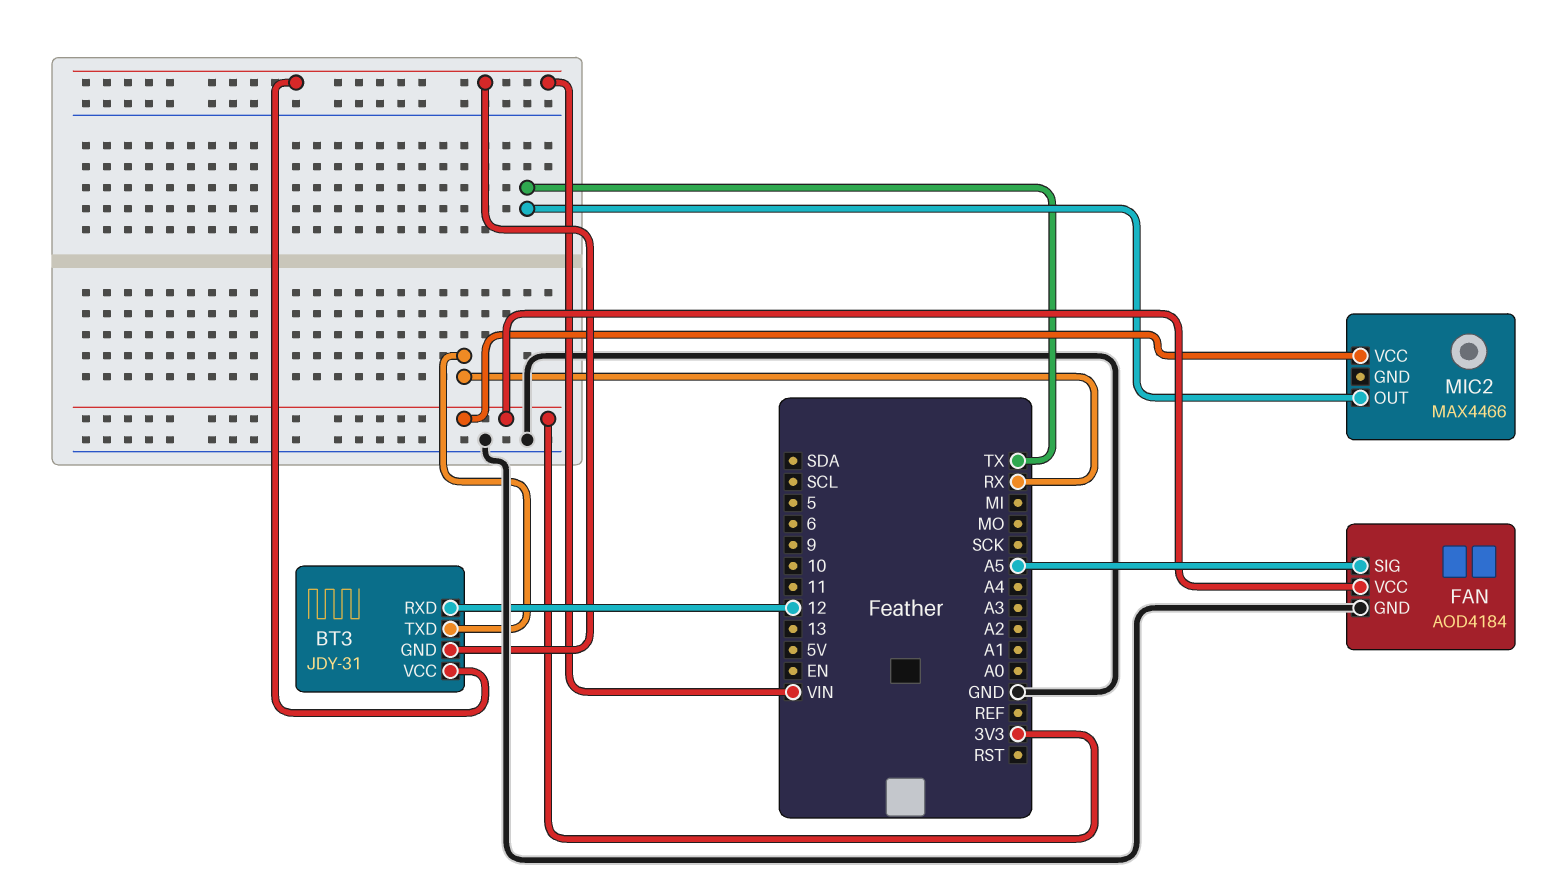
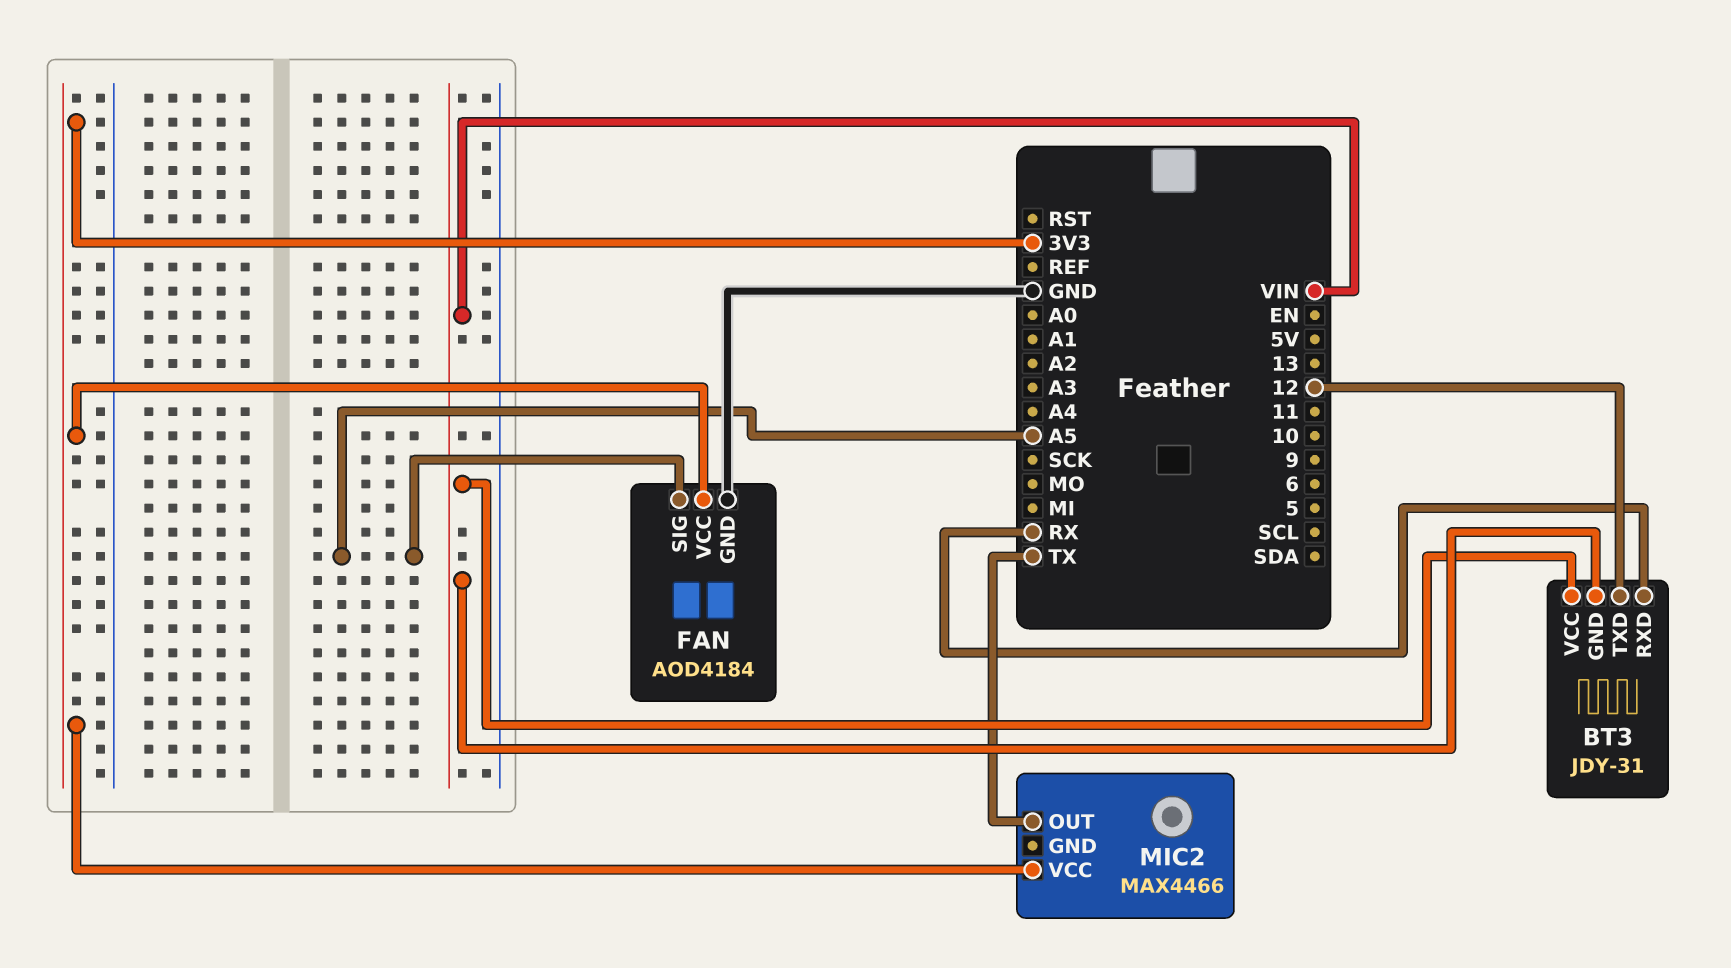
BT3 pin RXD: 12 -> RX
BT3 pin TXD: RX -> 12

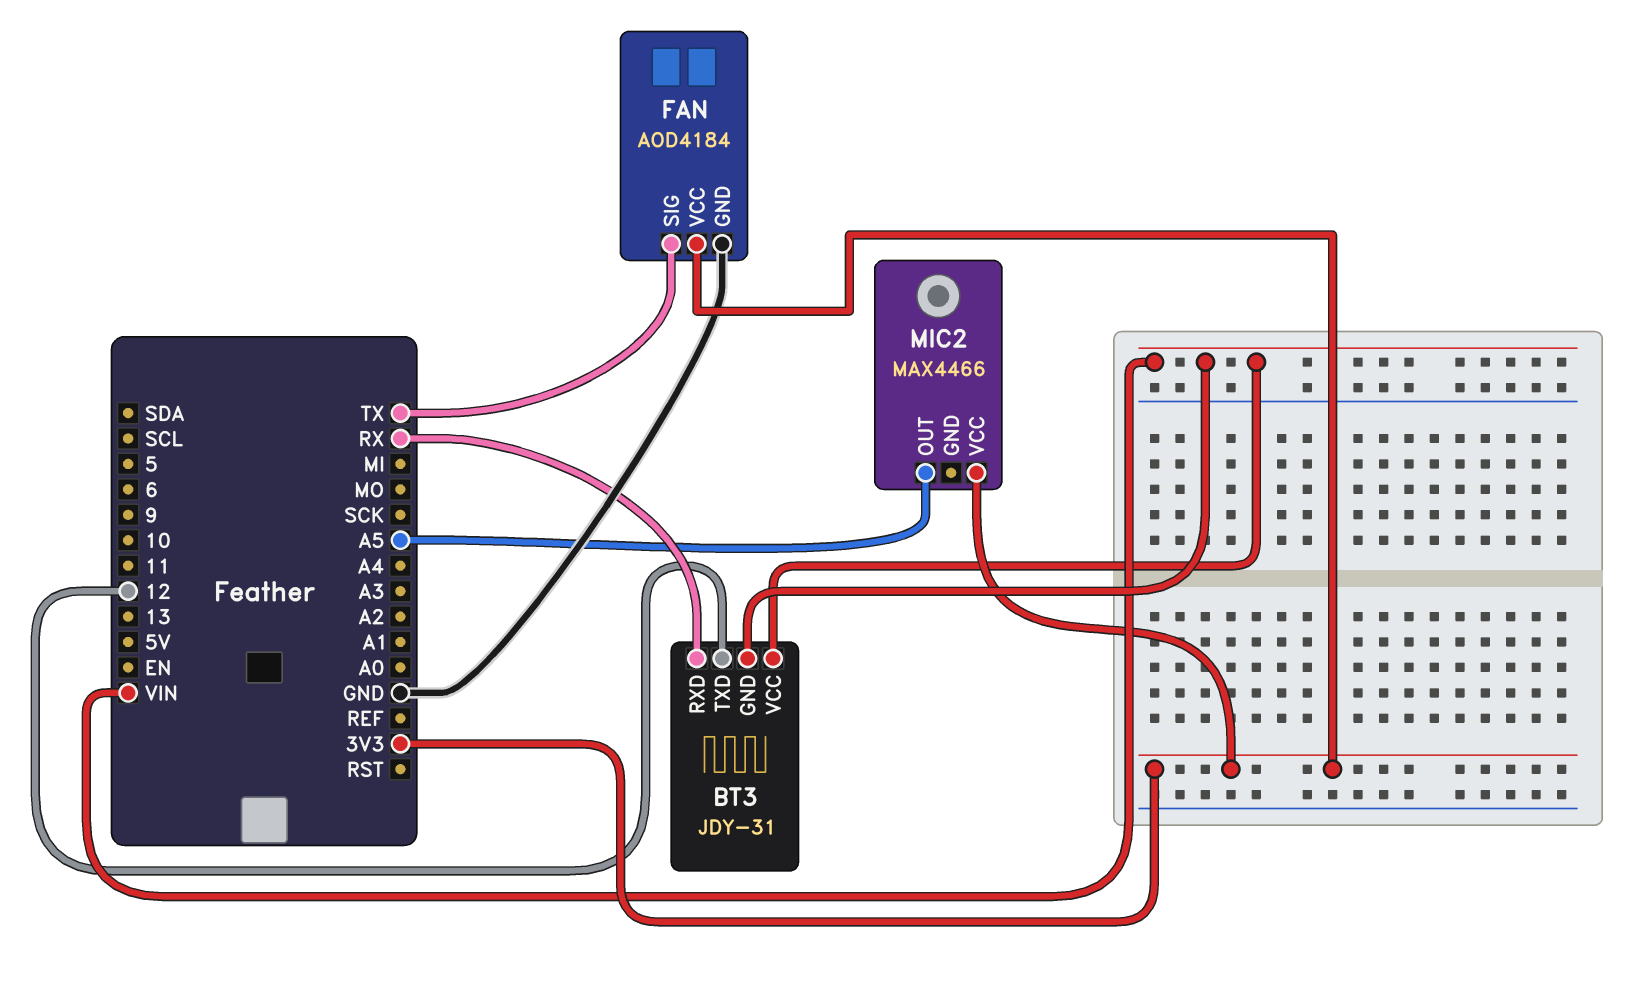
FAN pin SIG: A5 -> TX
MIC2 pin OUT: TX -> A5

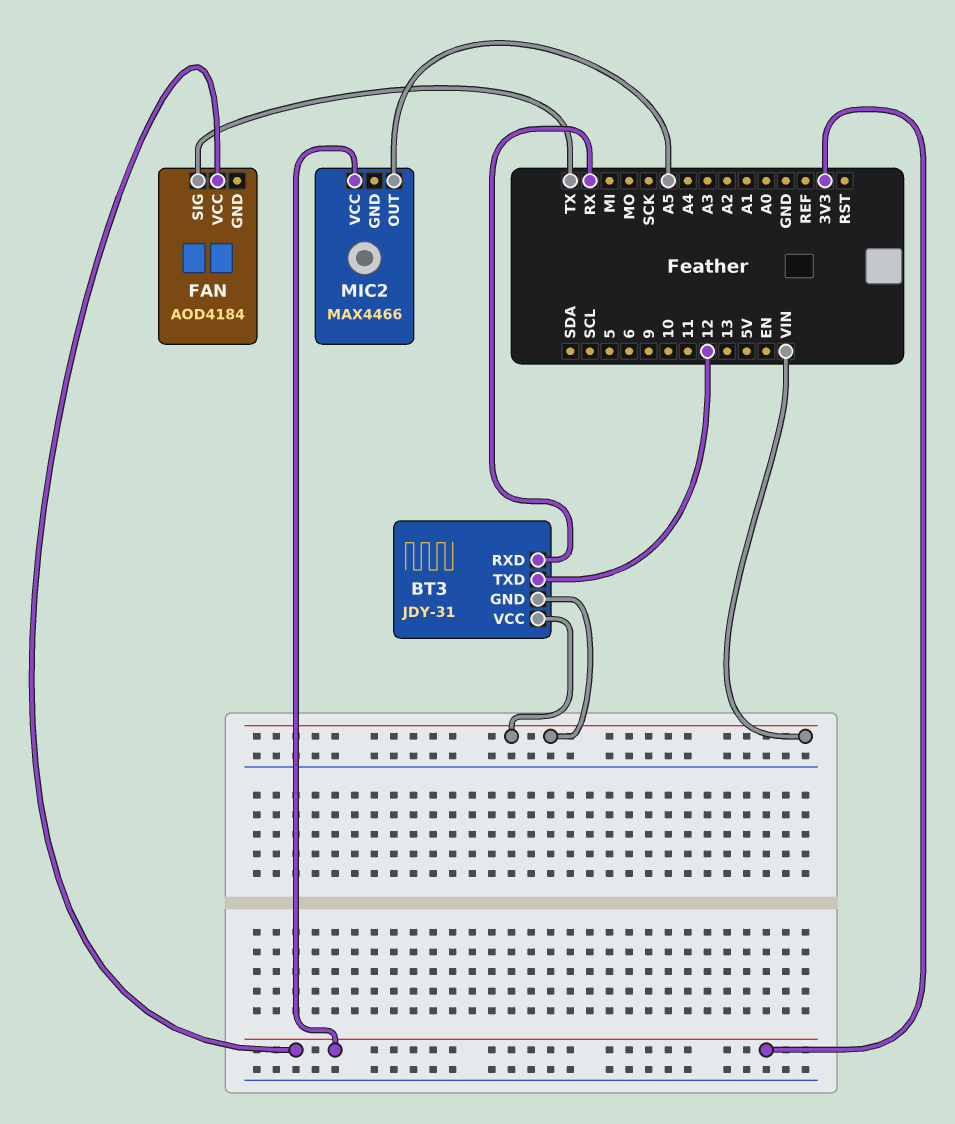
FAN pin GND: GND -> none

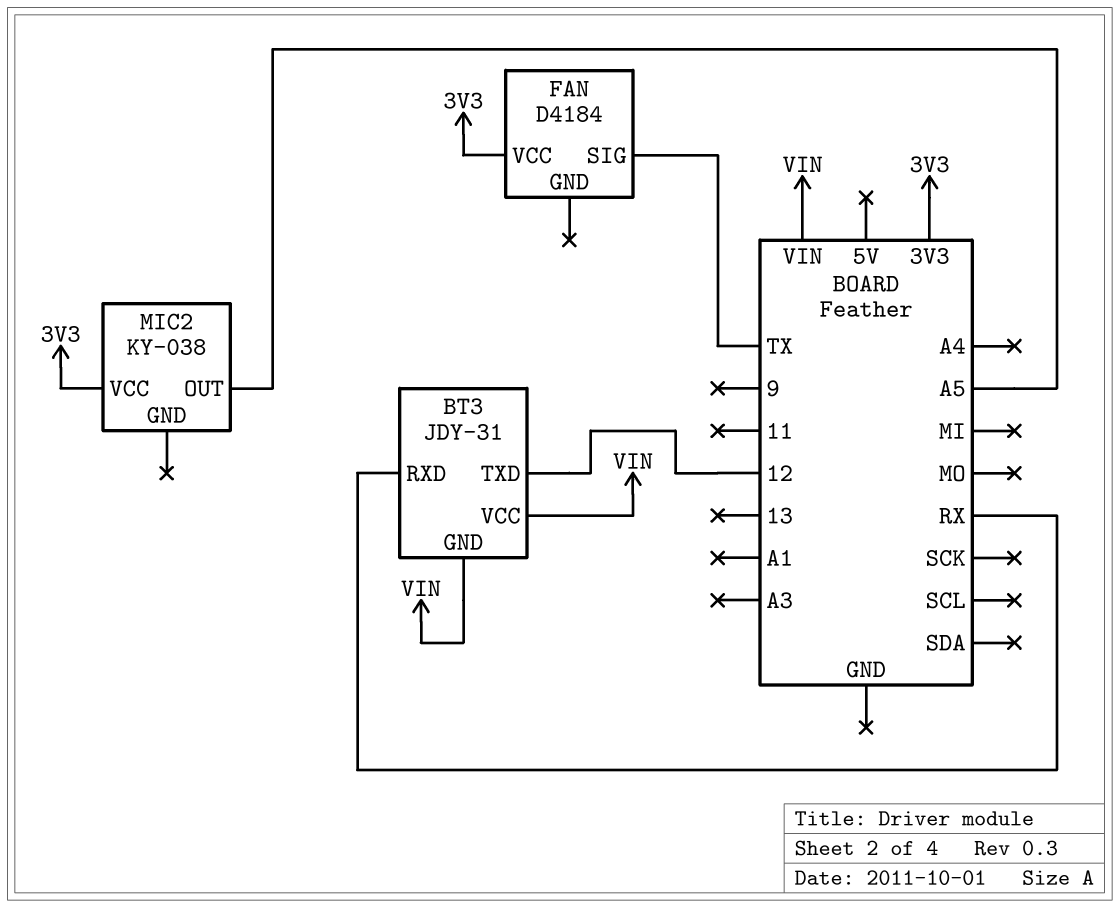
FAN: AOD4184 -> D4184
MIC2: MAX4466 -> KY-038

